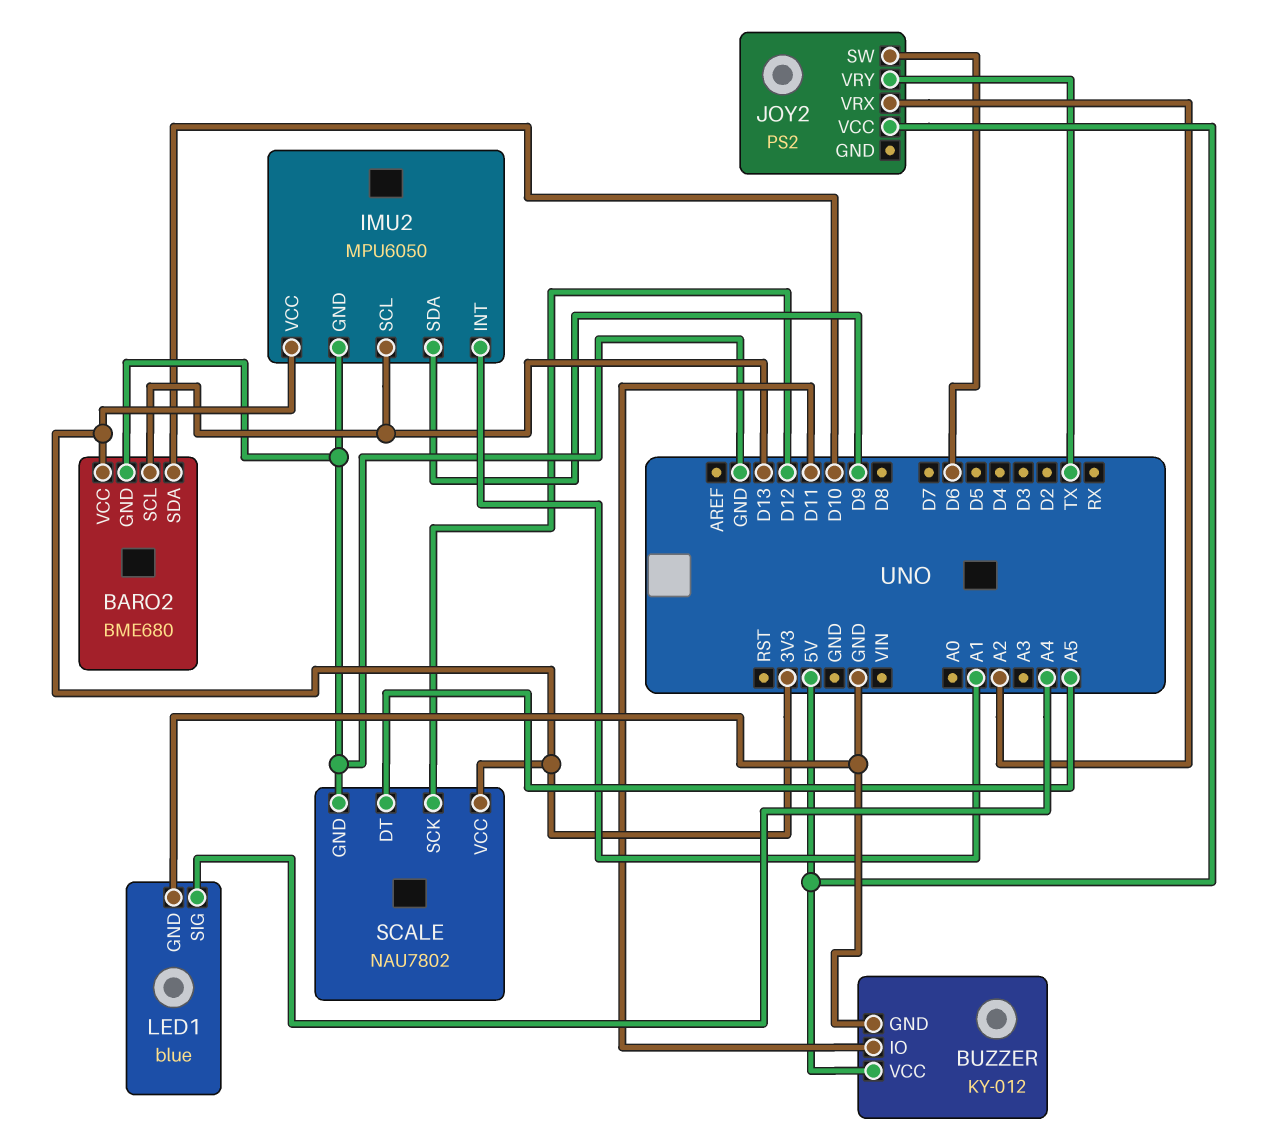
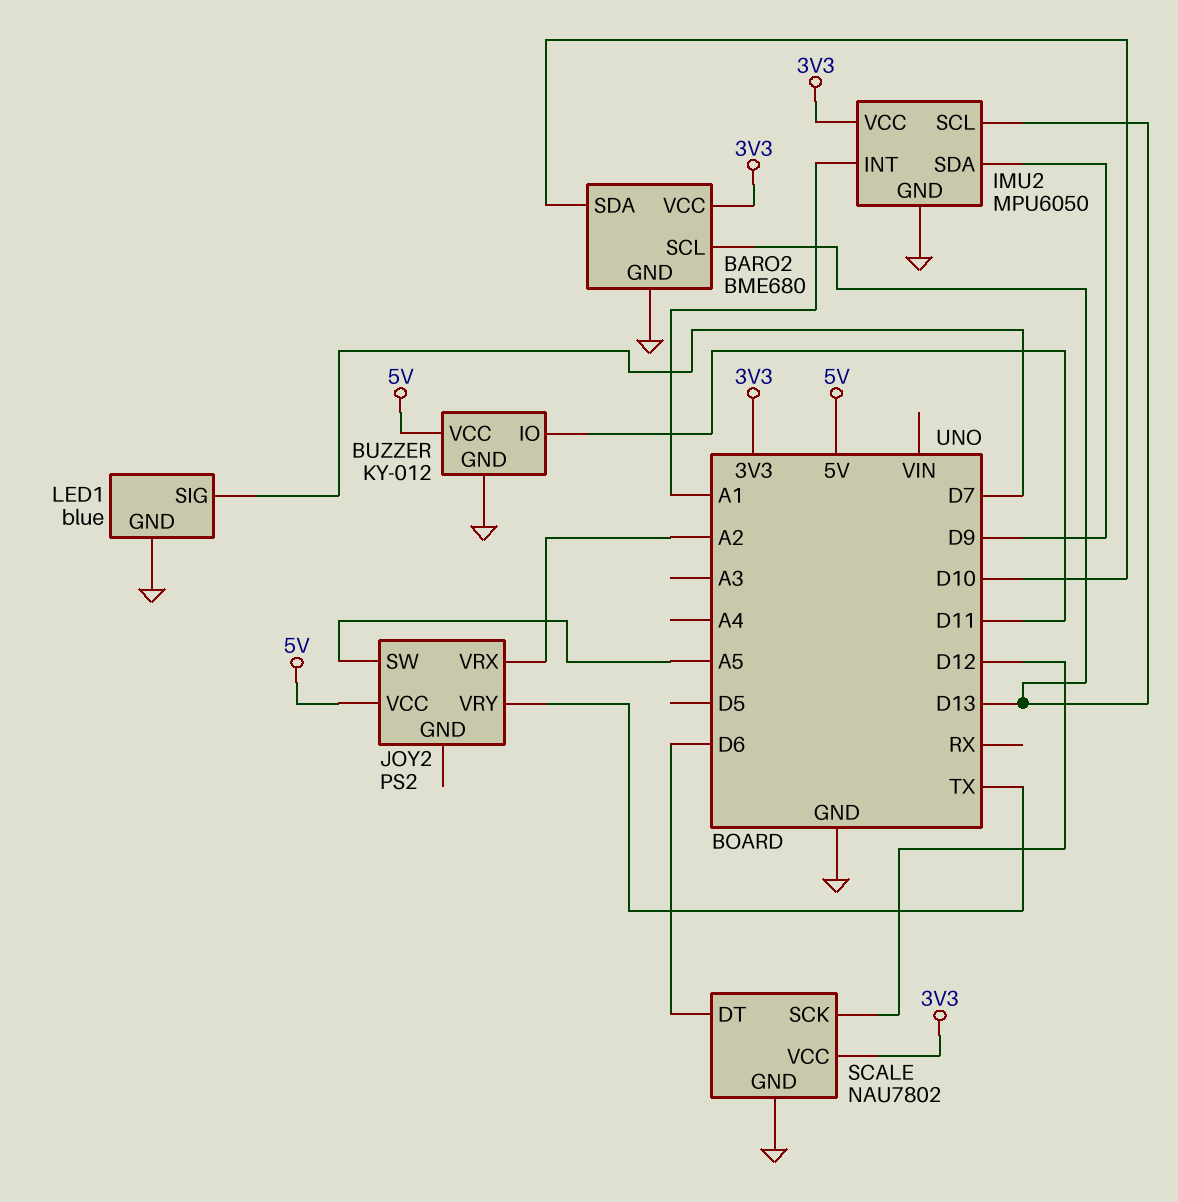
JOY2 pin SW: D6 -> A5
LED1 pin SIG: A4 -> D7
SCALE pin DT: A5 -> D6

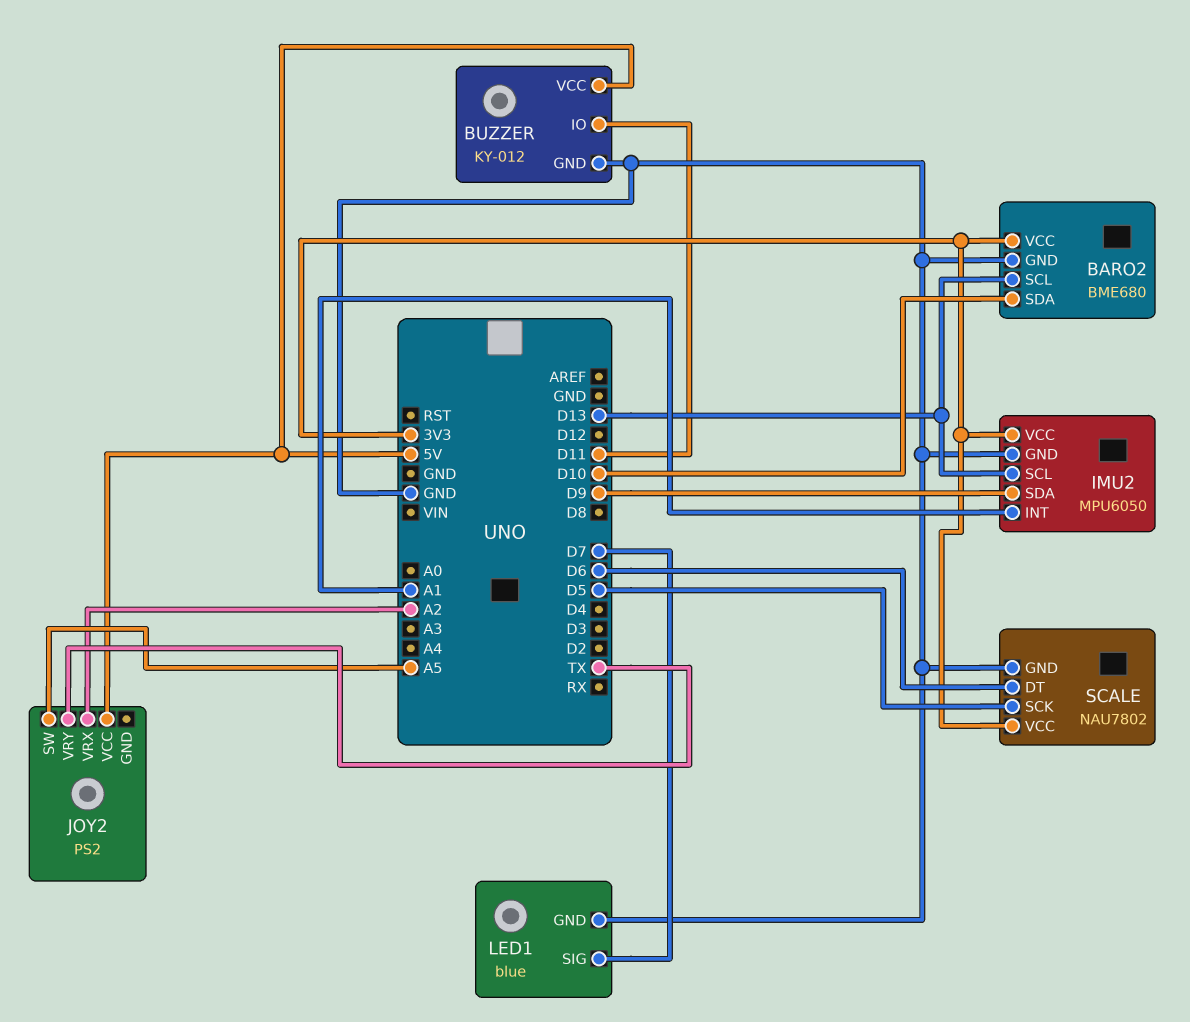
SCALE pin SCK: D12 -> D5

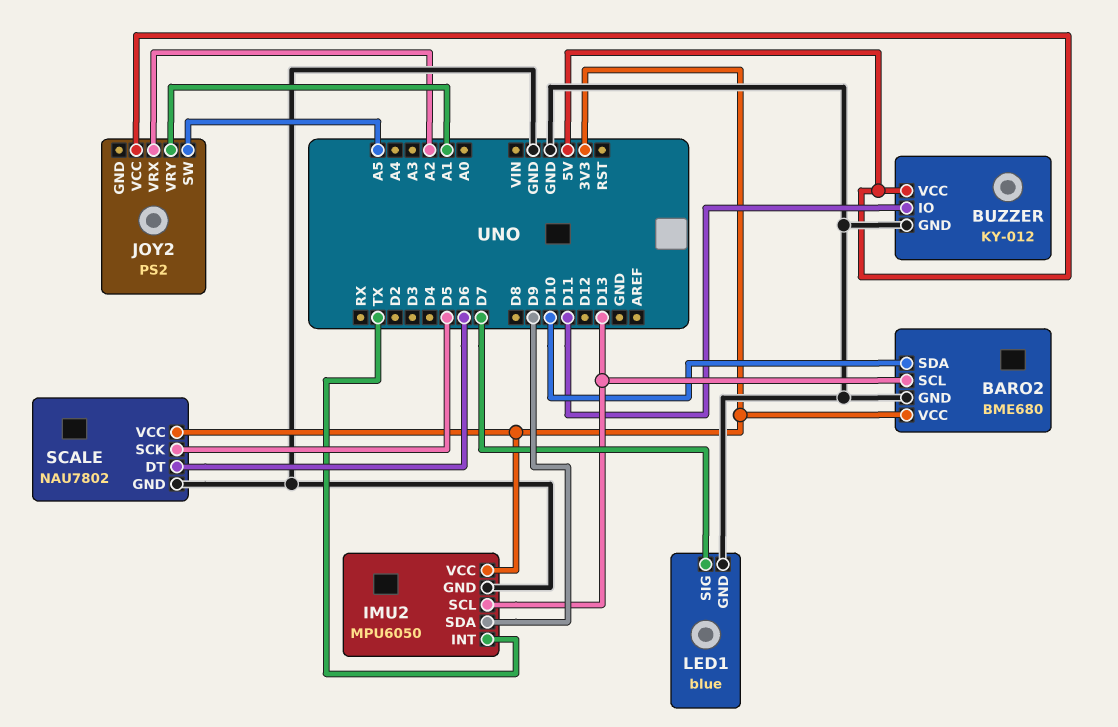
IMU2 pin INT: A1 -> TX
JOY2 pin VRY: TX -> A1

